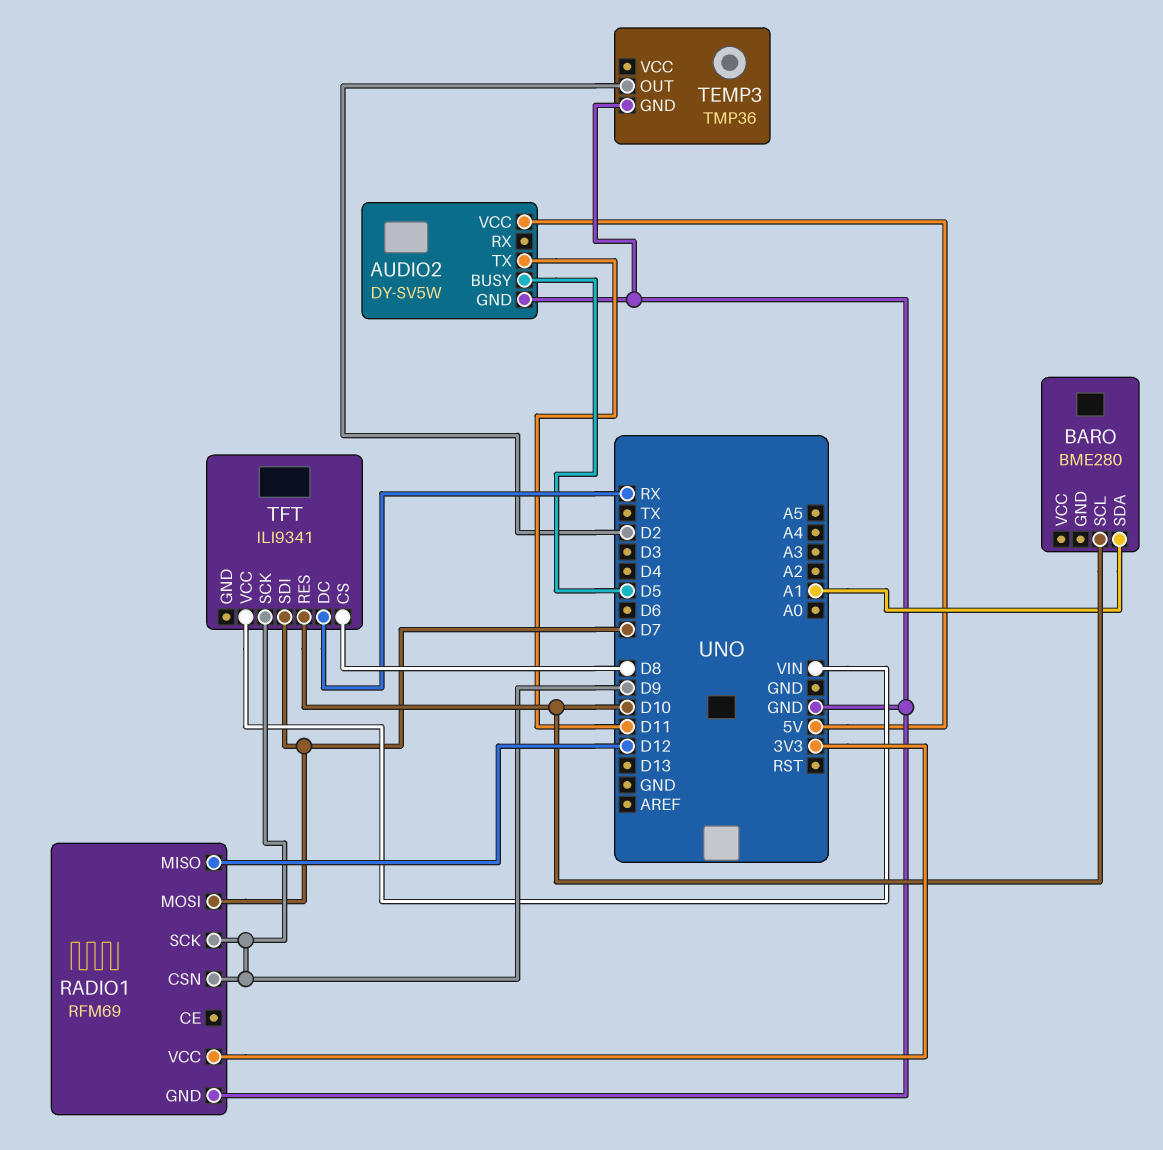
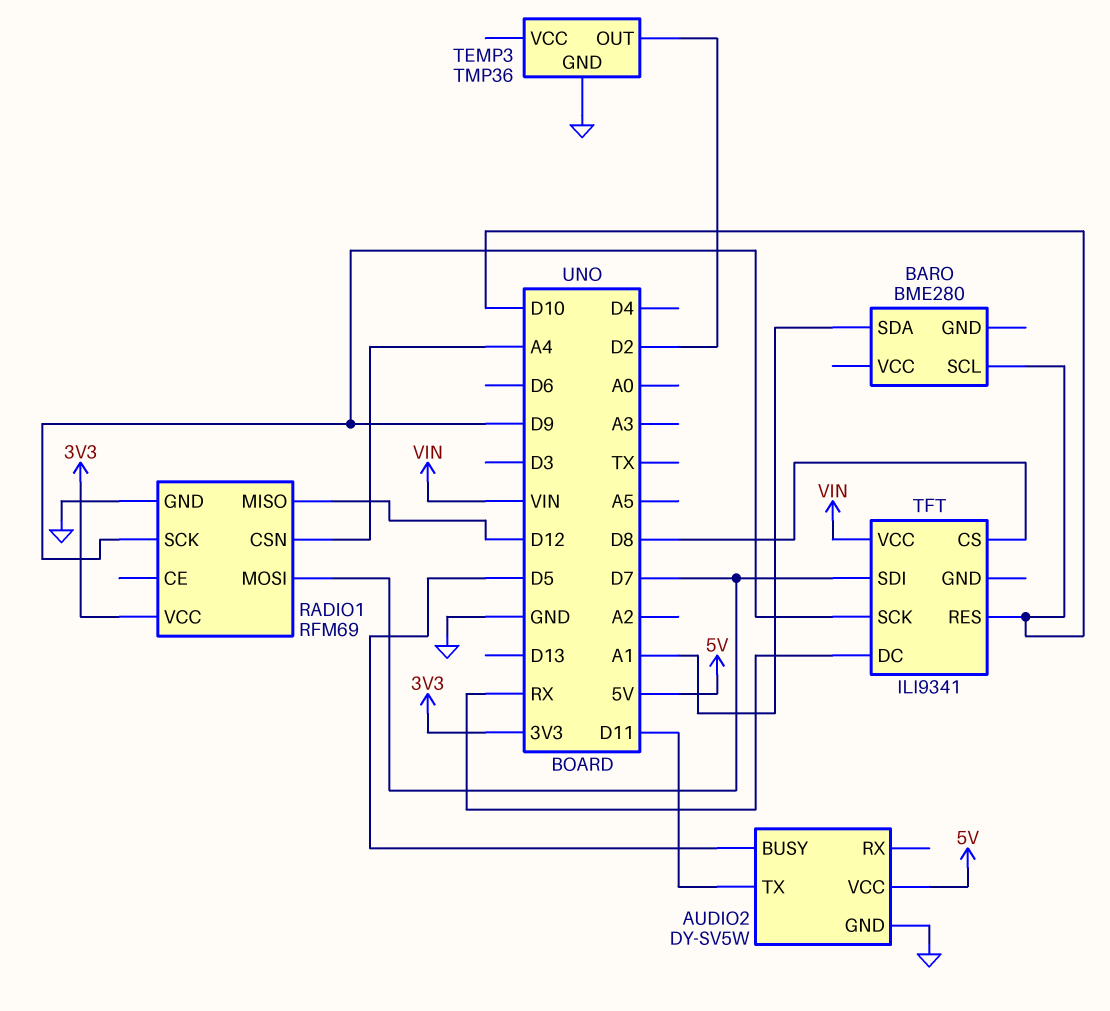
RADIO1 pin CSN: D9 -> A4

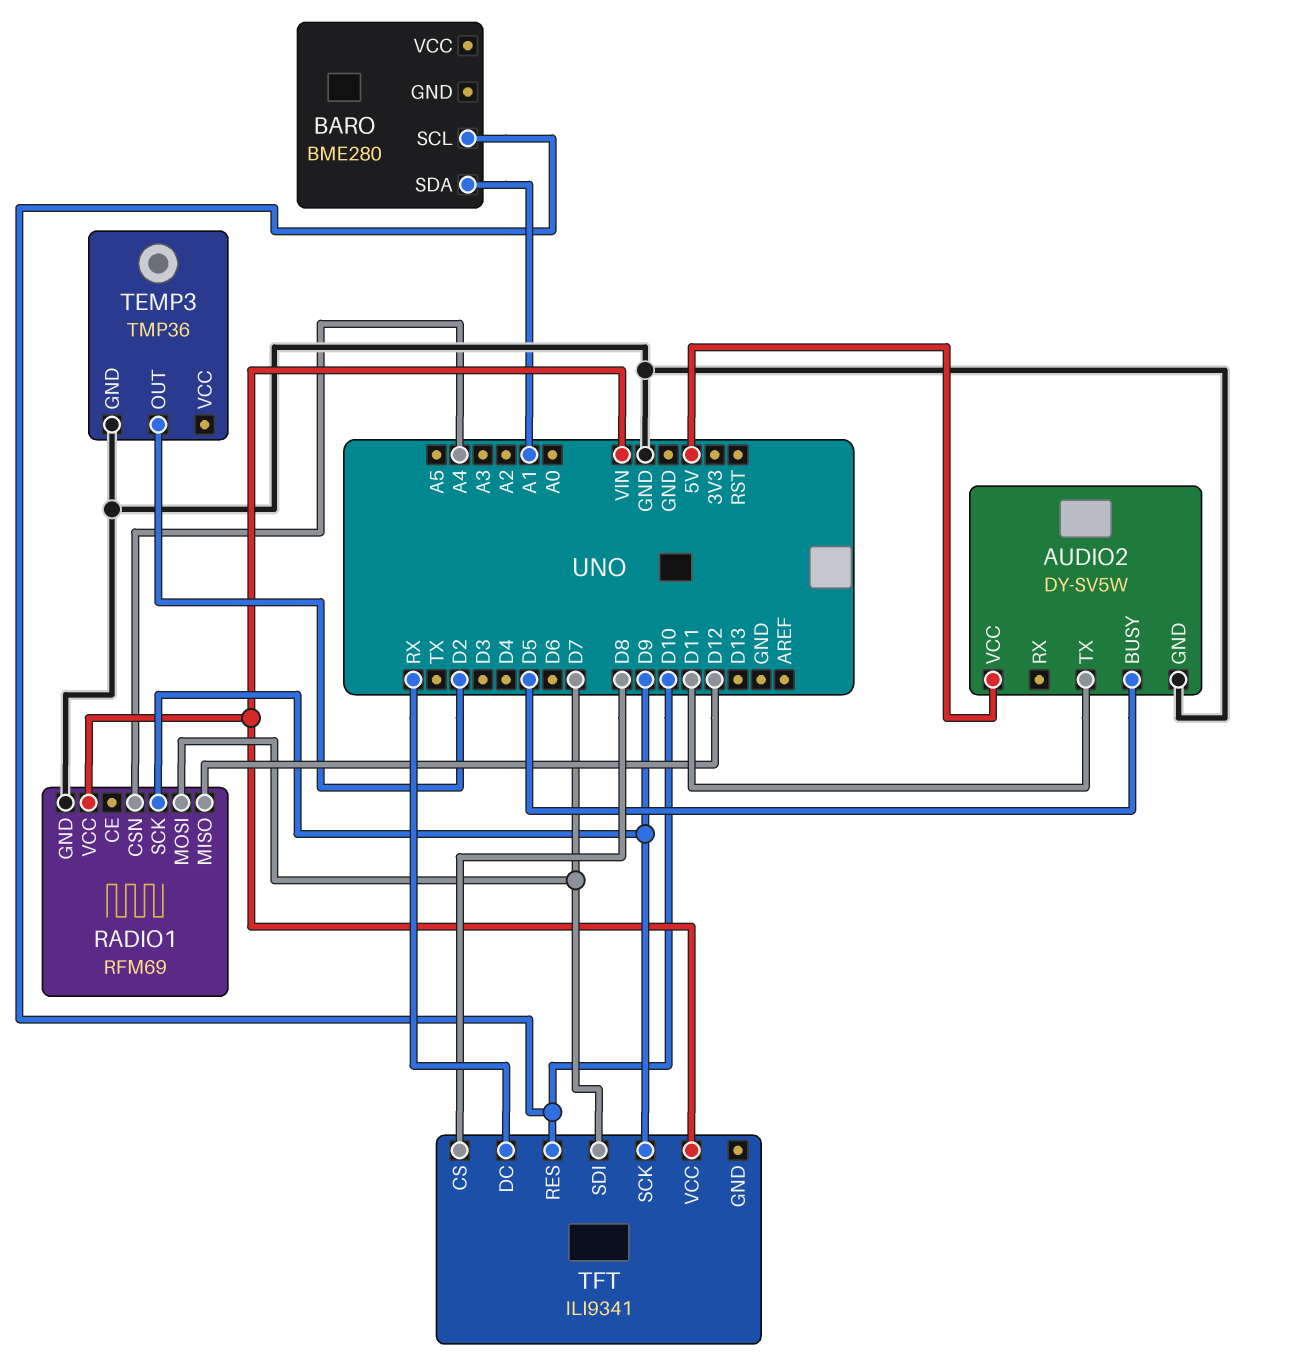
RADIO1 pin VCC: 3V3 -> VIN

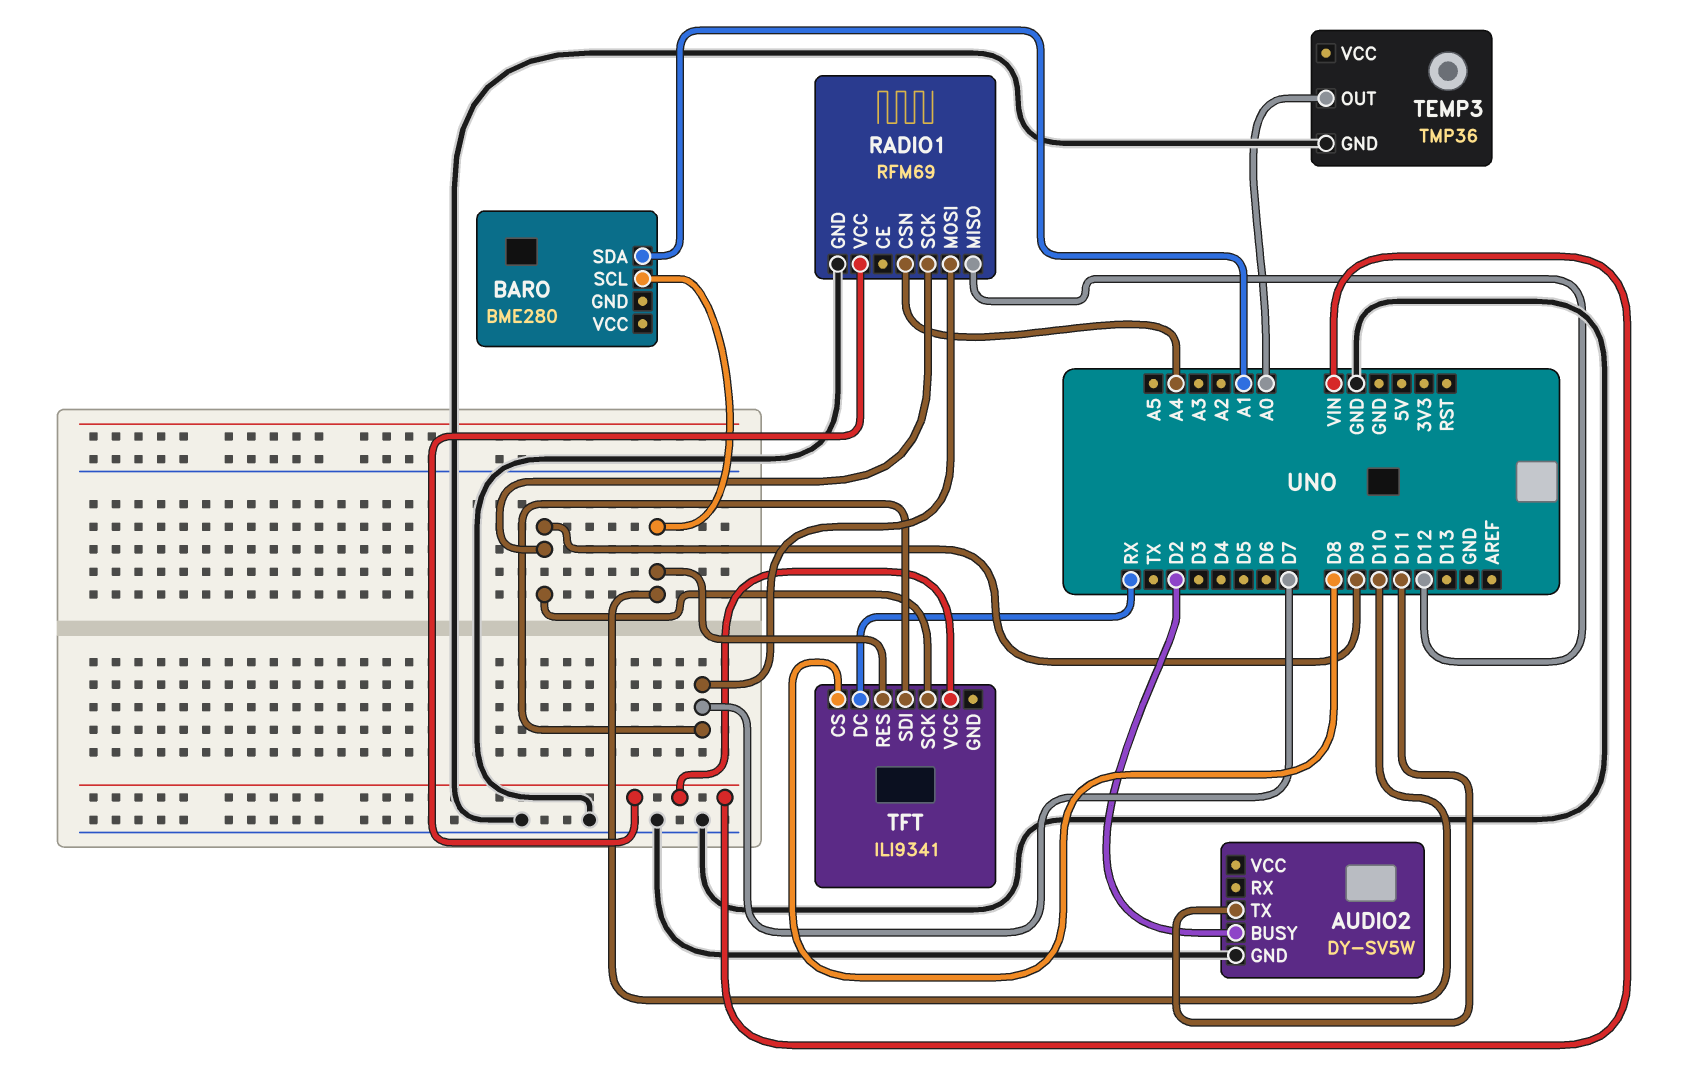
AUDIO2 pin BUSY: D5 -> D2
AUDIO2 pin VCC: 5V -> none
TEMP3 pin OUT: D2 -> A0

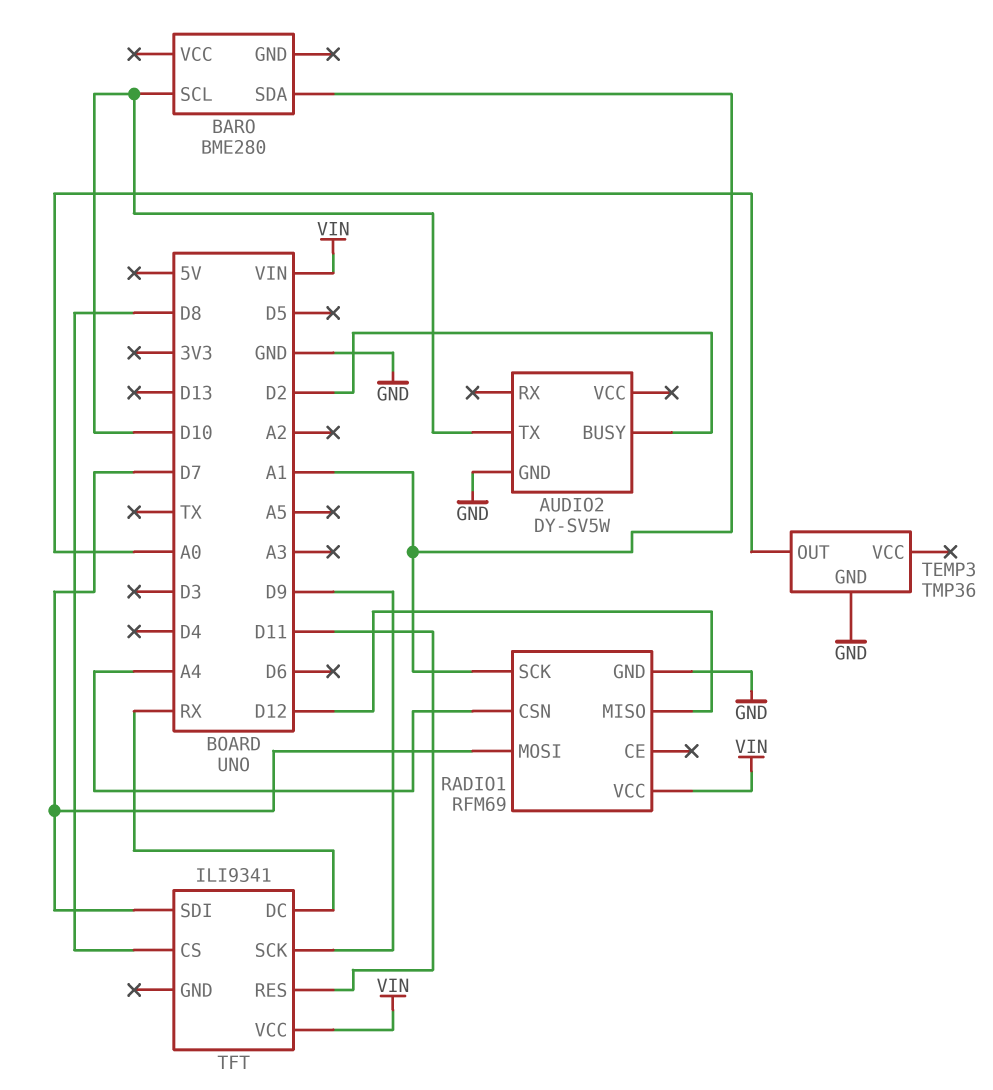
AUDIO2 pin TX: D11 -> D10
RADIO1 pin SCK: D9 -> A1
TFT pin RES: D10 -> D11

